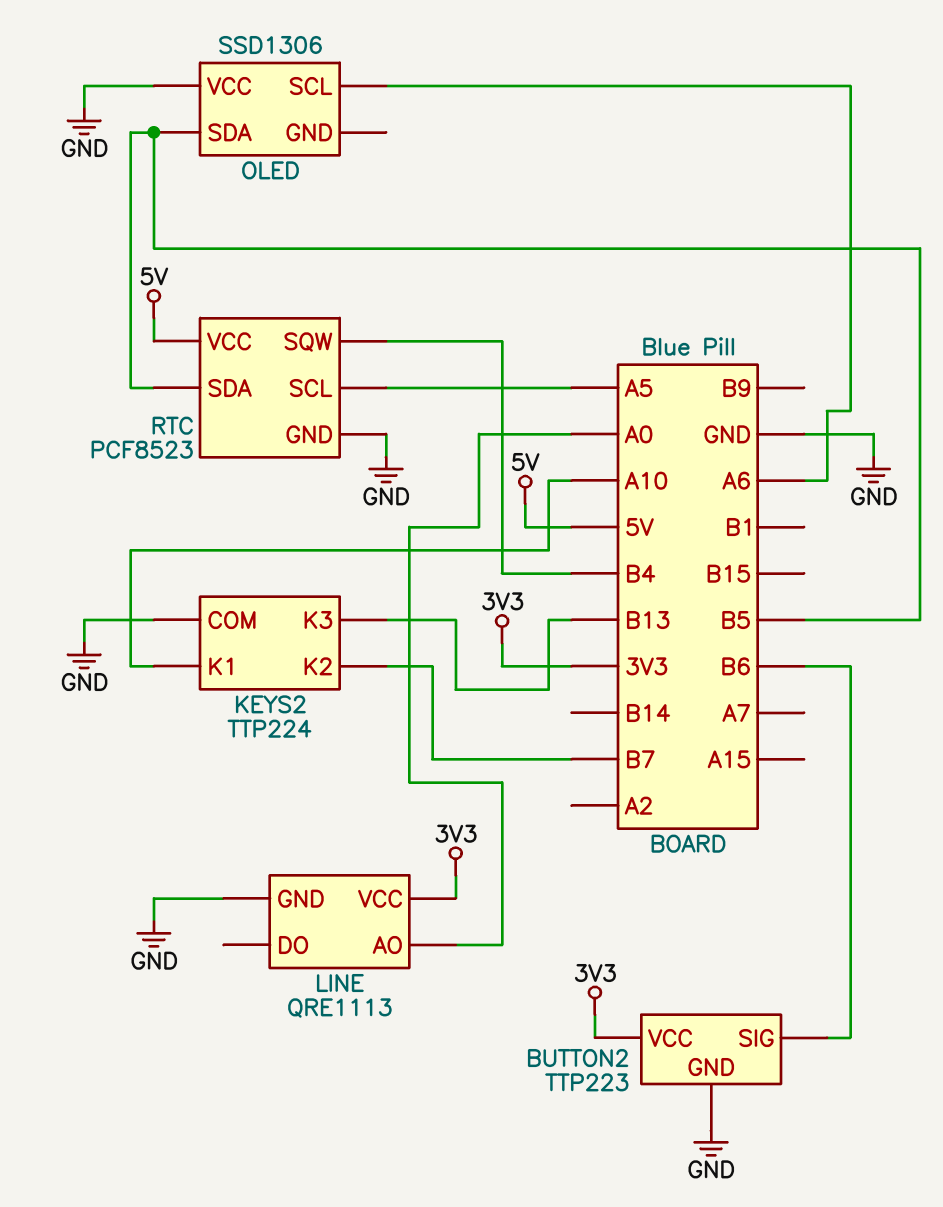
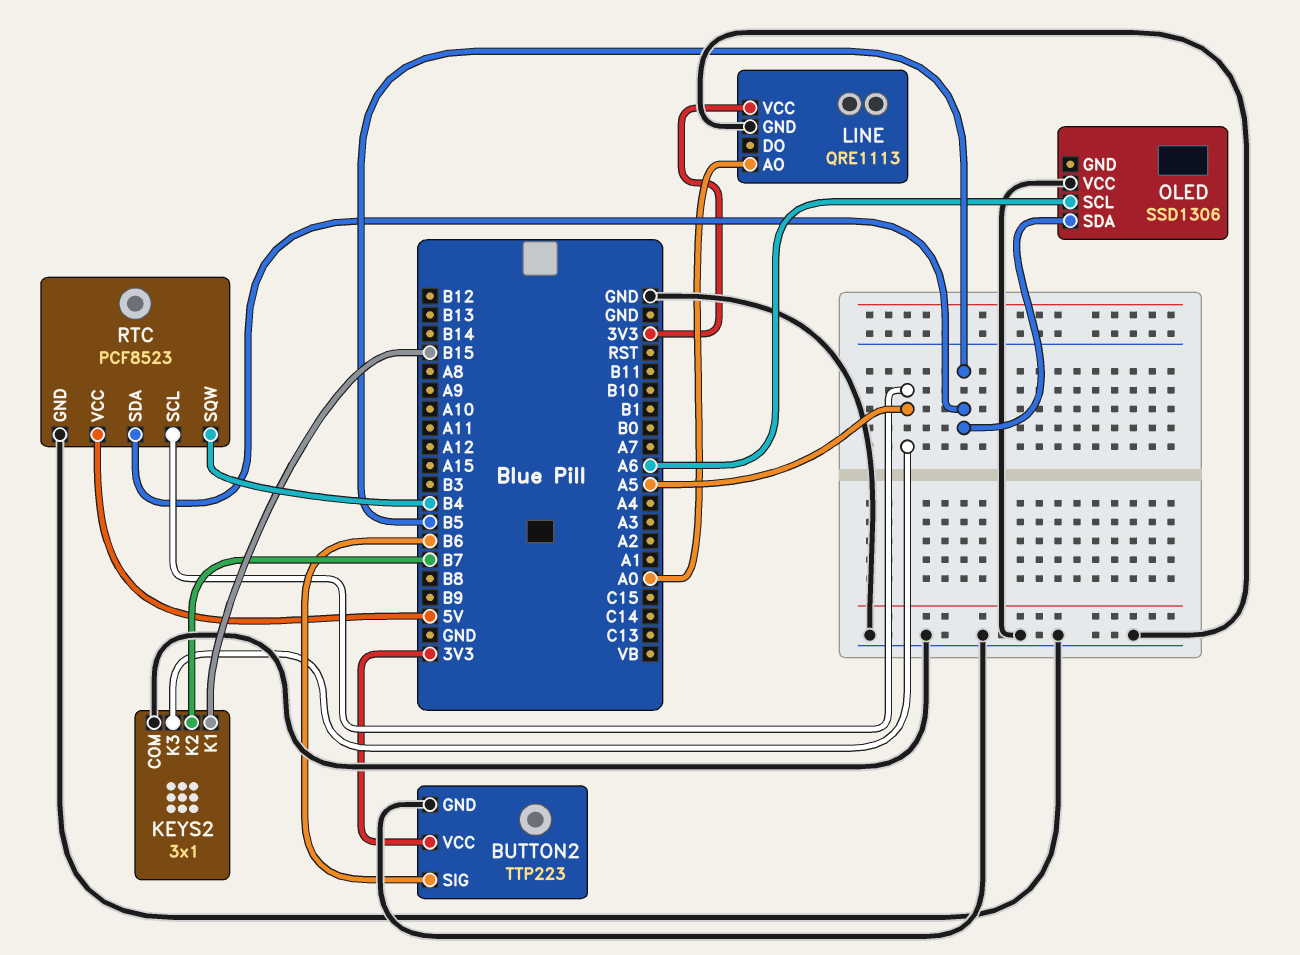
KEYS2: TTP224 -> 3x1
KEYS2 pin K1: A10 -> B15
KEYS2 pin K3: B13 -> A5

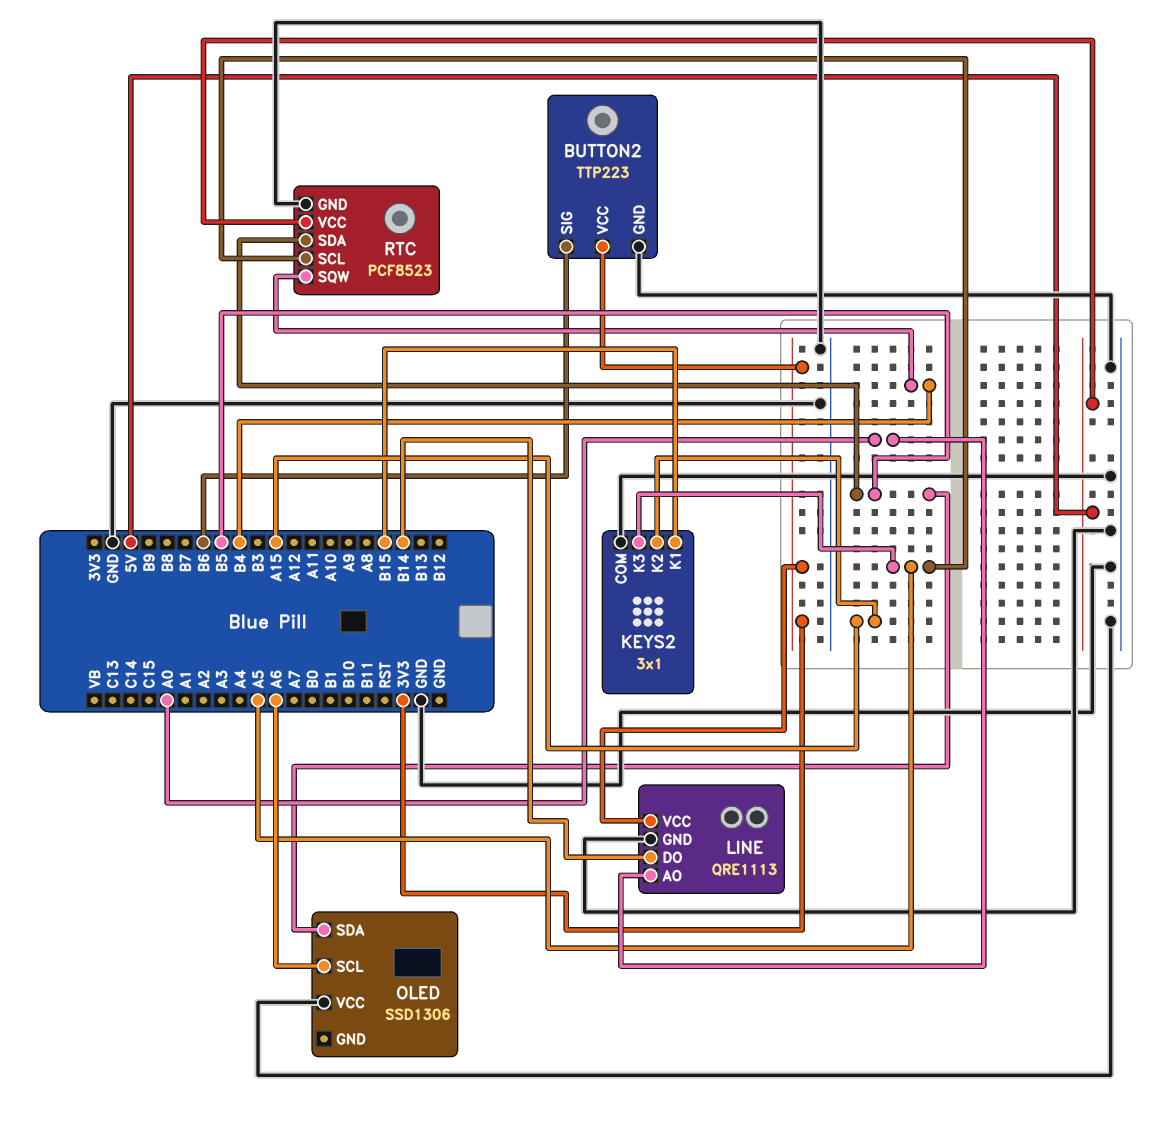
KEYS2 pin K2: B7 -> A15
LINE pin DO: none -> B14

